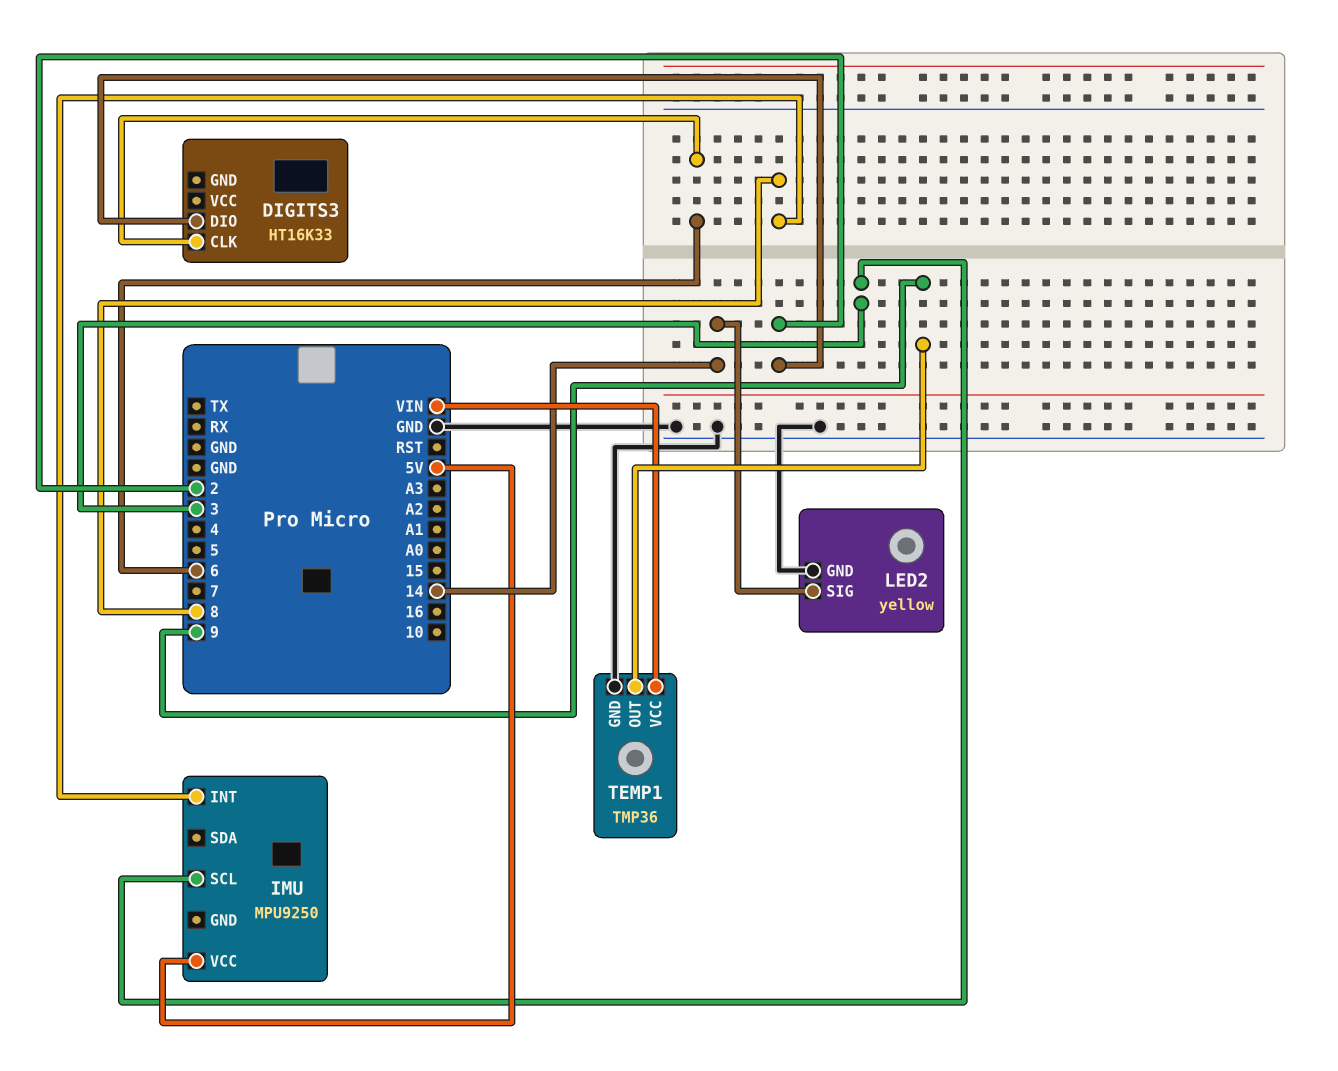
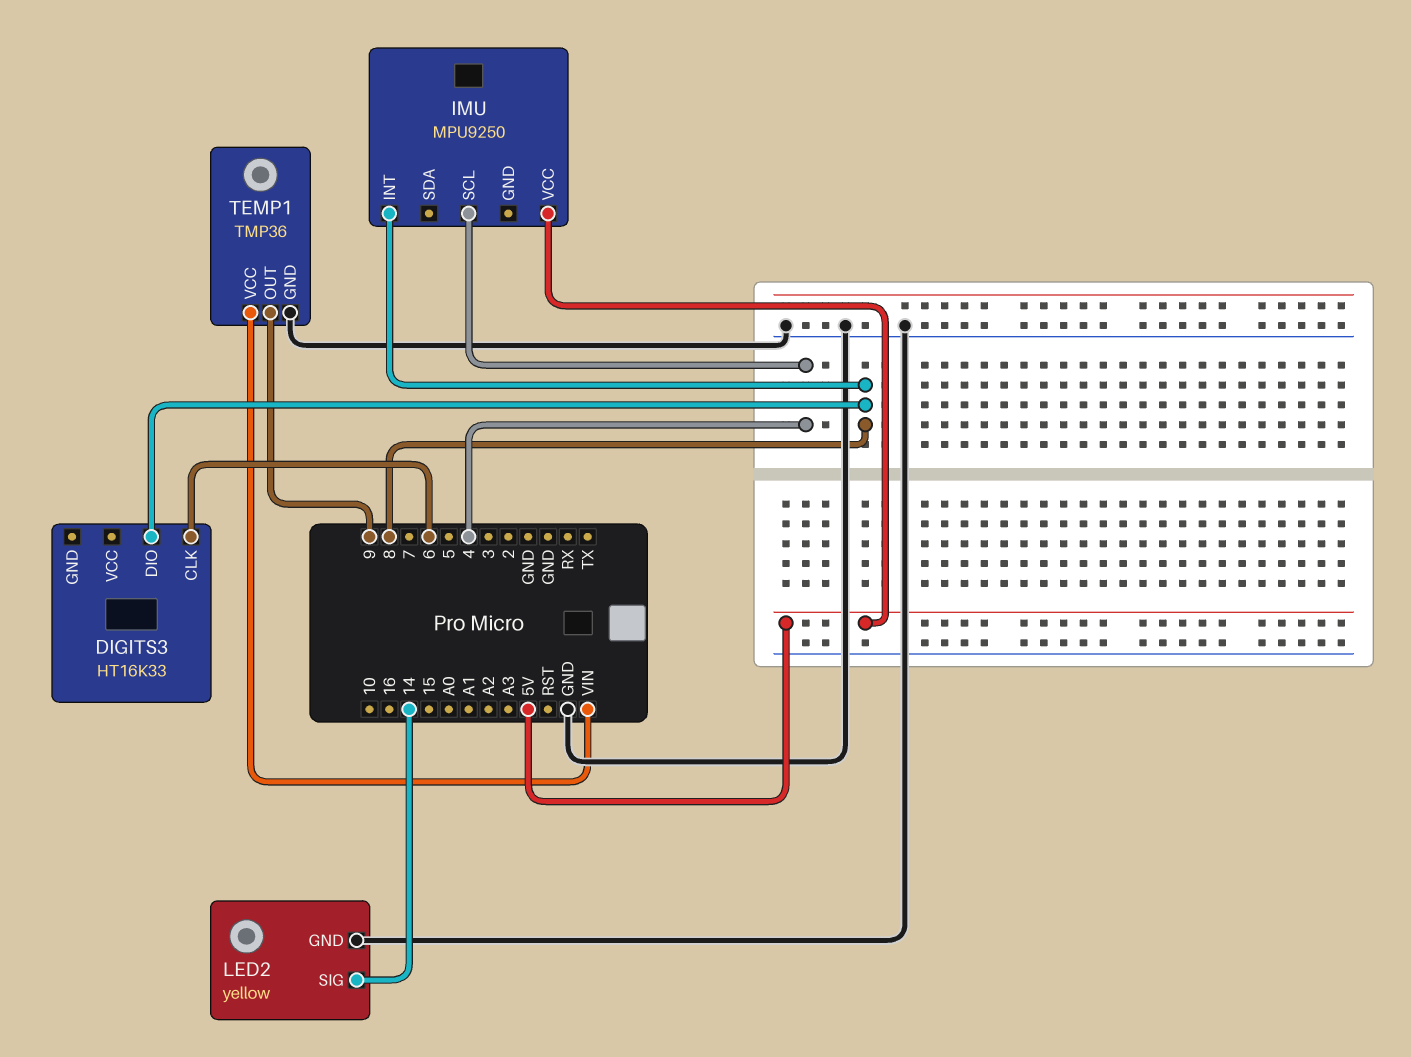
DIGITS3 pin DIO: 2 -> 8
IMU pin SCL: 3 -> 4

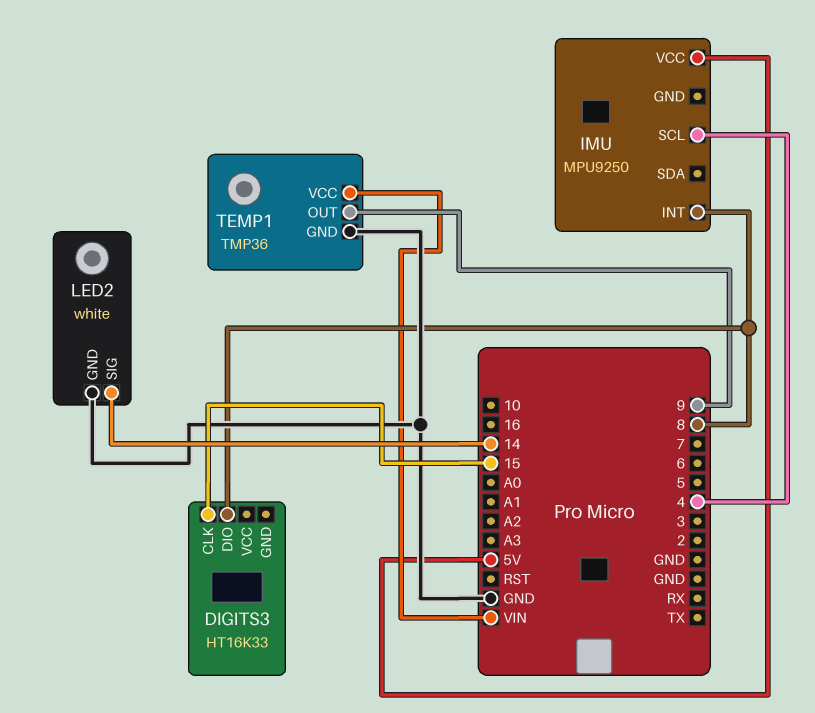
DIGITS3 pin CLK: 6 -> 15
LED2: yellow -> white

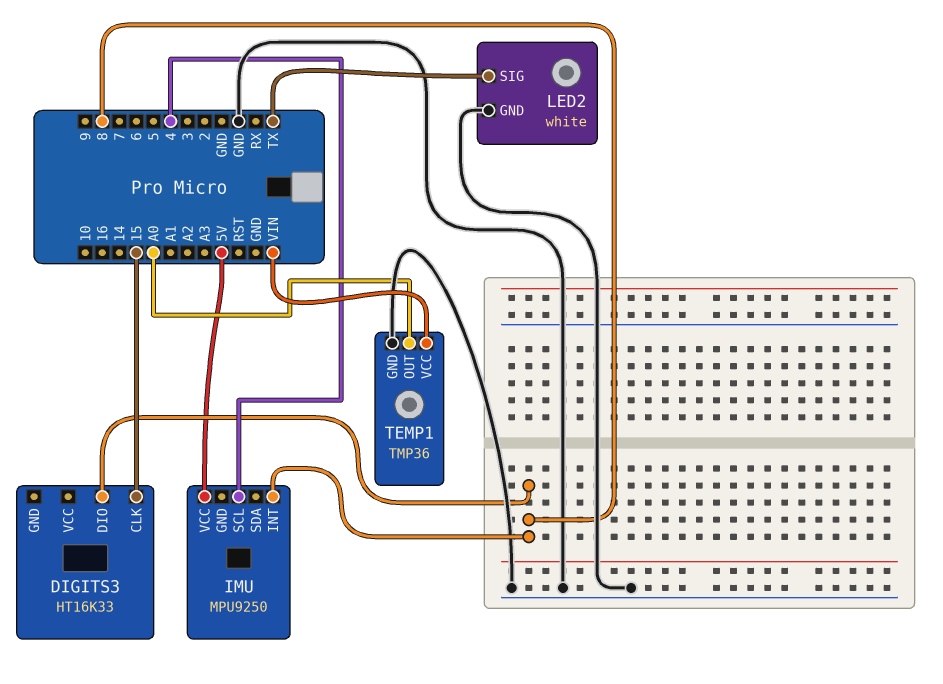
LED2 pin SIG: 14 -> TX
TEMP1 pin OUT: 9 -> A0

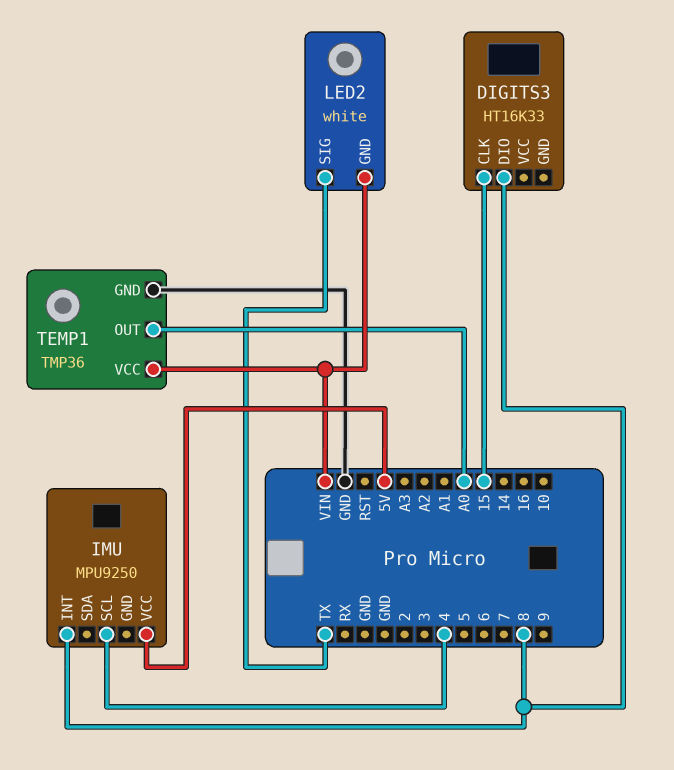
LED2 pin GND: GND -> VIN

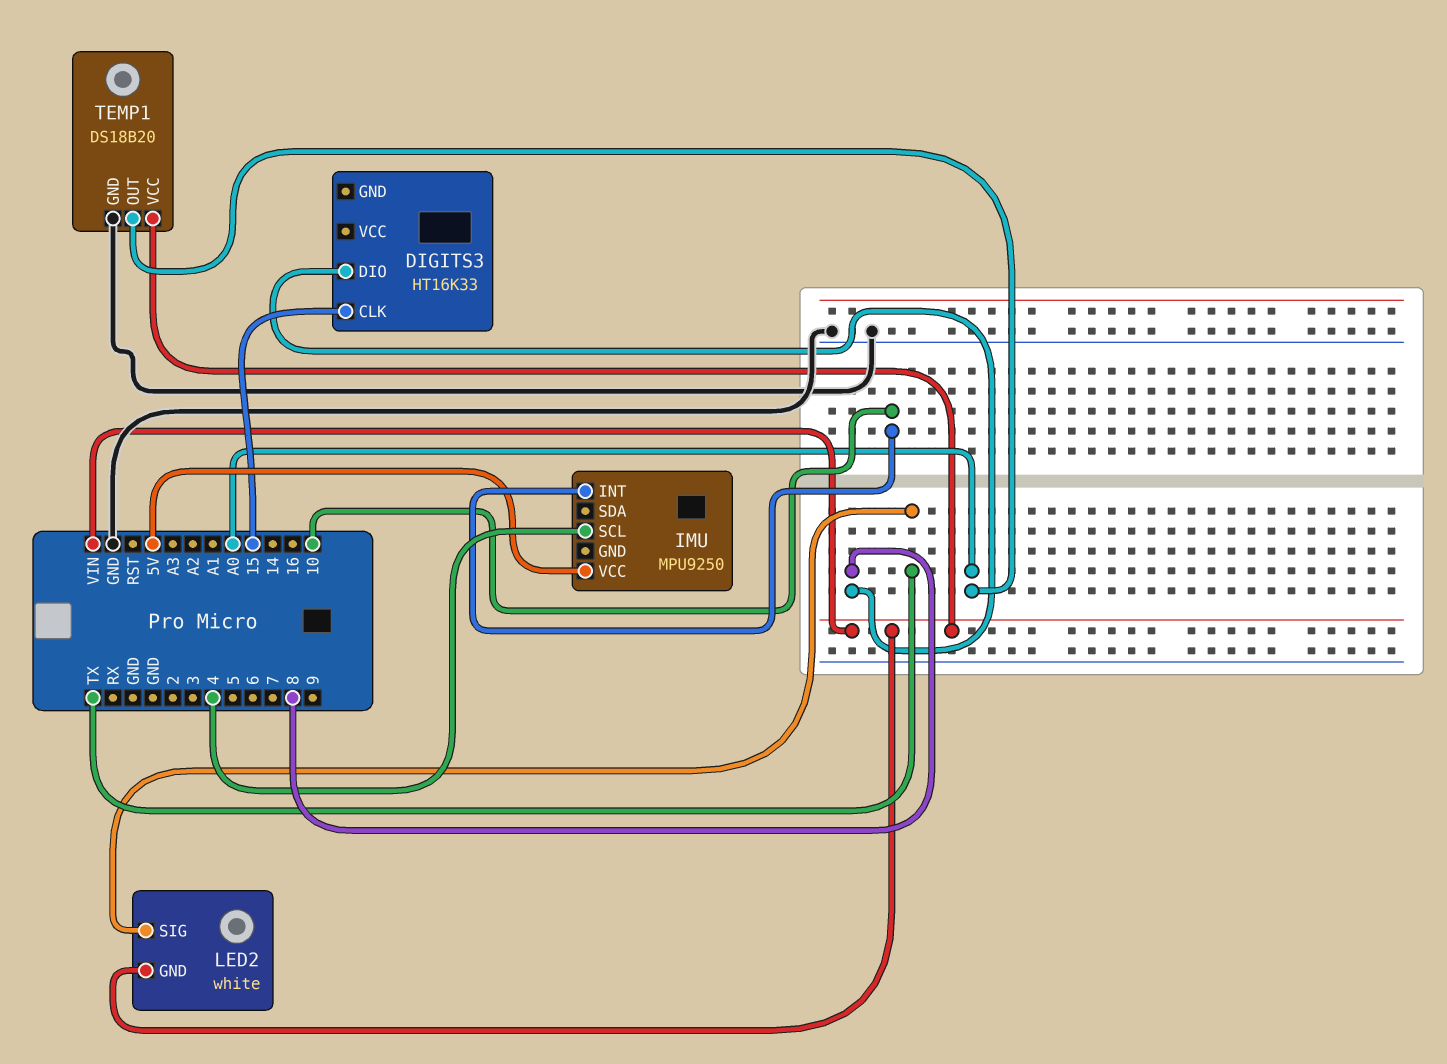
IMU pin INT: 8 -> 10
TEMP1: TMP36 -> DS18B20

